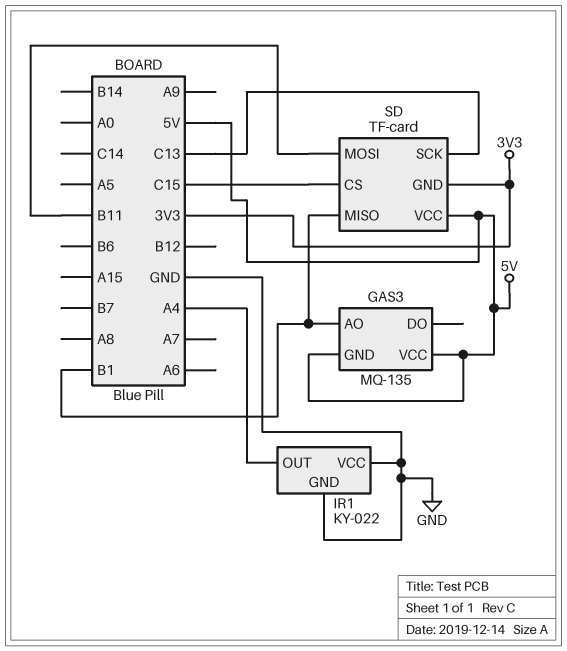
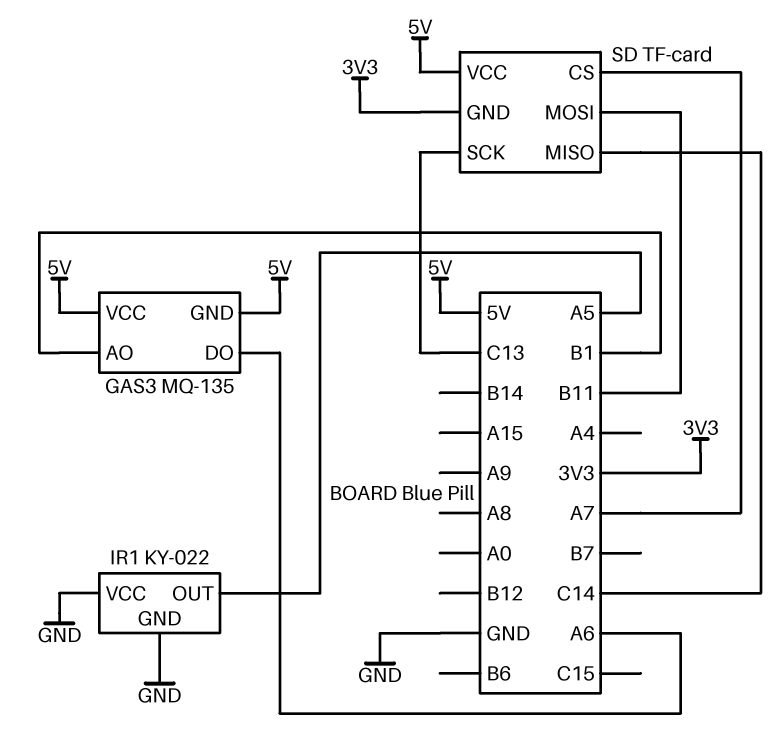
GAS3 pin DO: none -> A6
IR1 pin OUT: A4 -> A5
SD pin CS: C15 -> A7
SD pin MISO: B1 -> C14

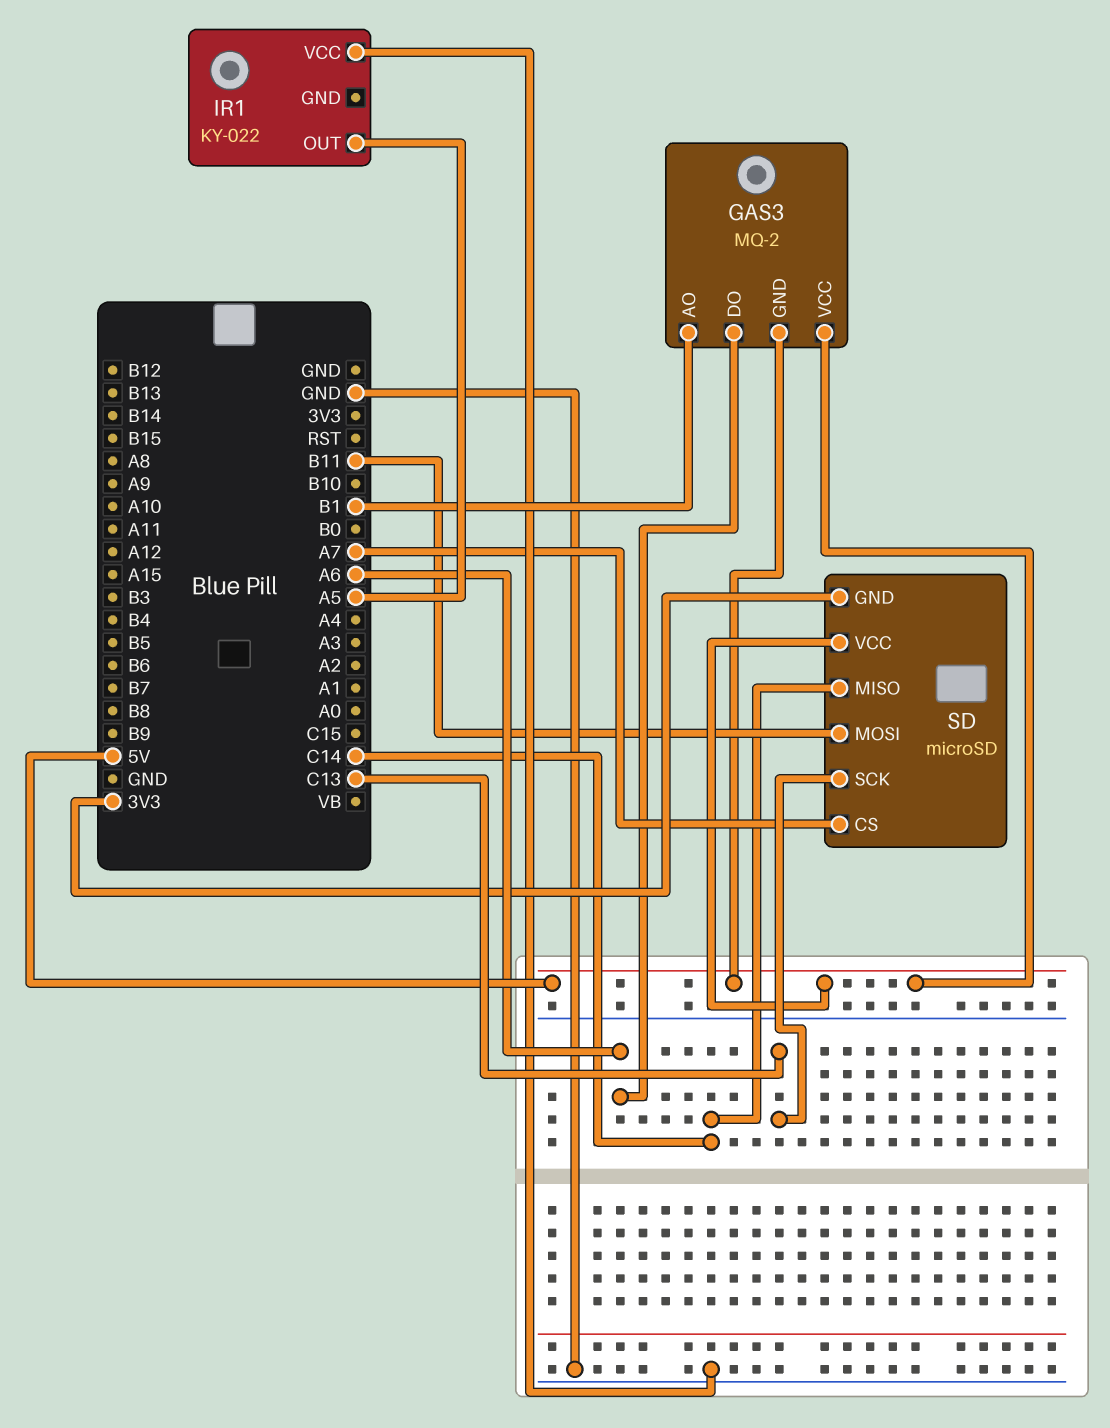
GAS3: MQ-135 -> MQ-2
IR1 pin GND: GND -> none
SD: TF-card -> microSD

